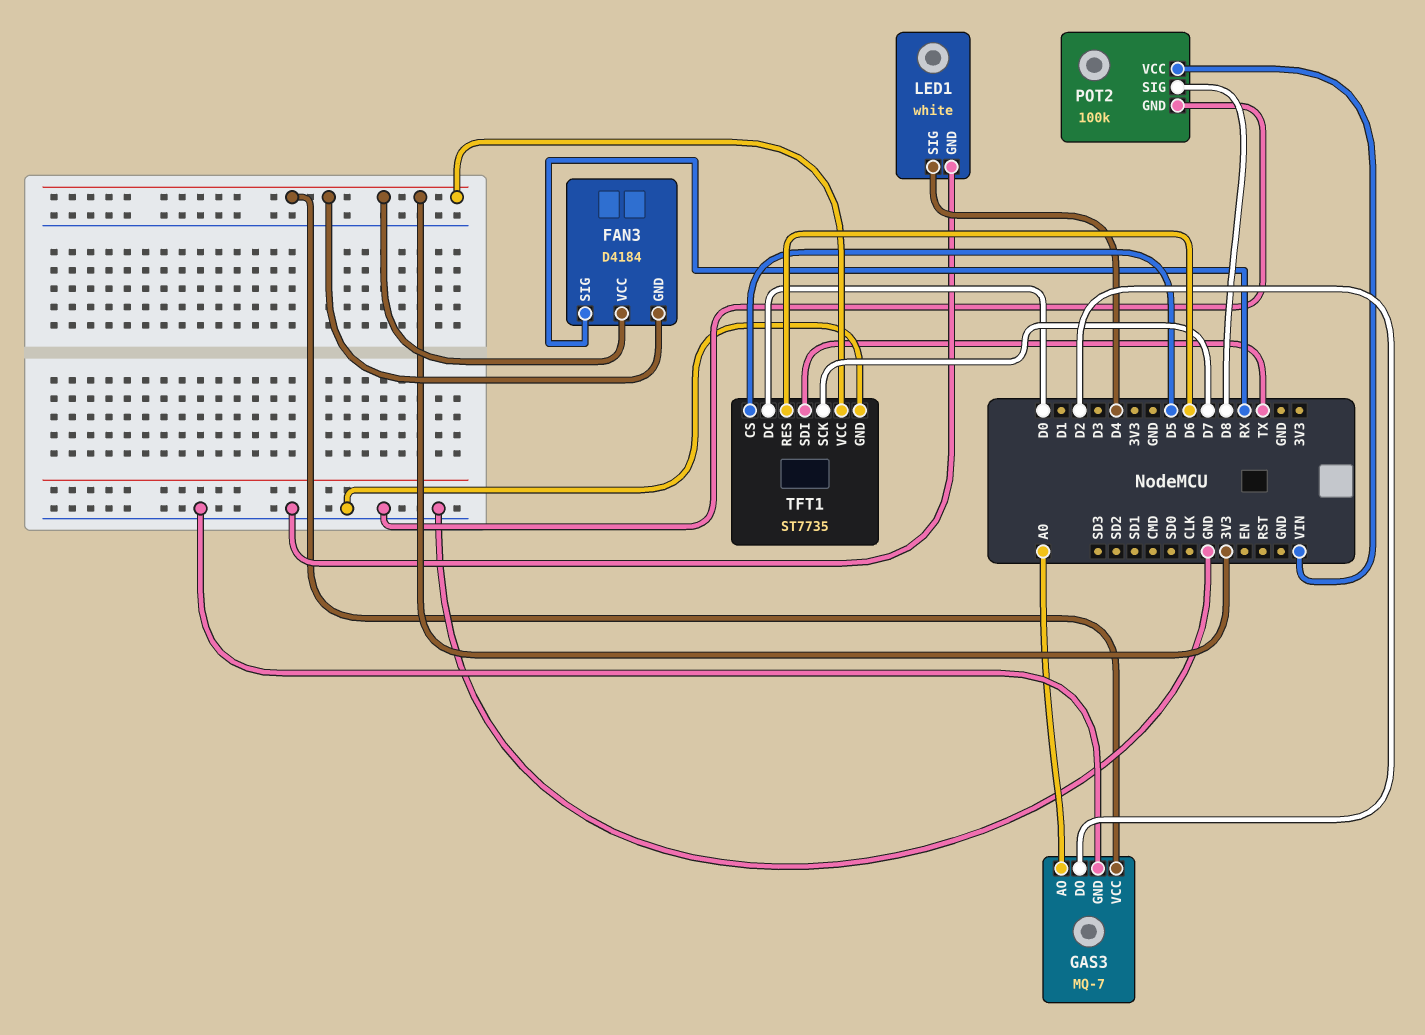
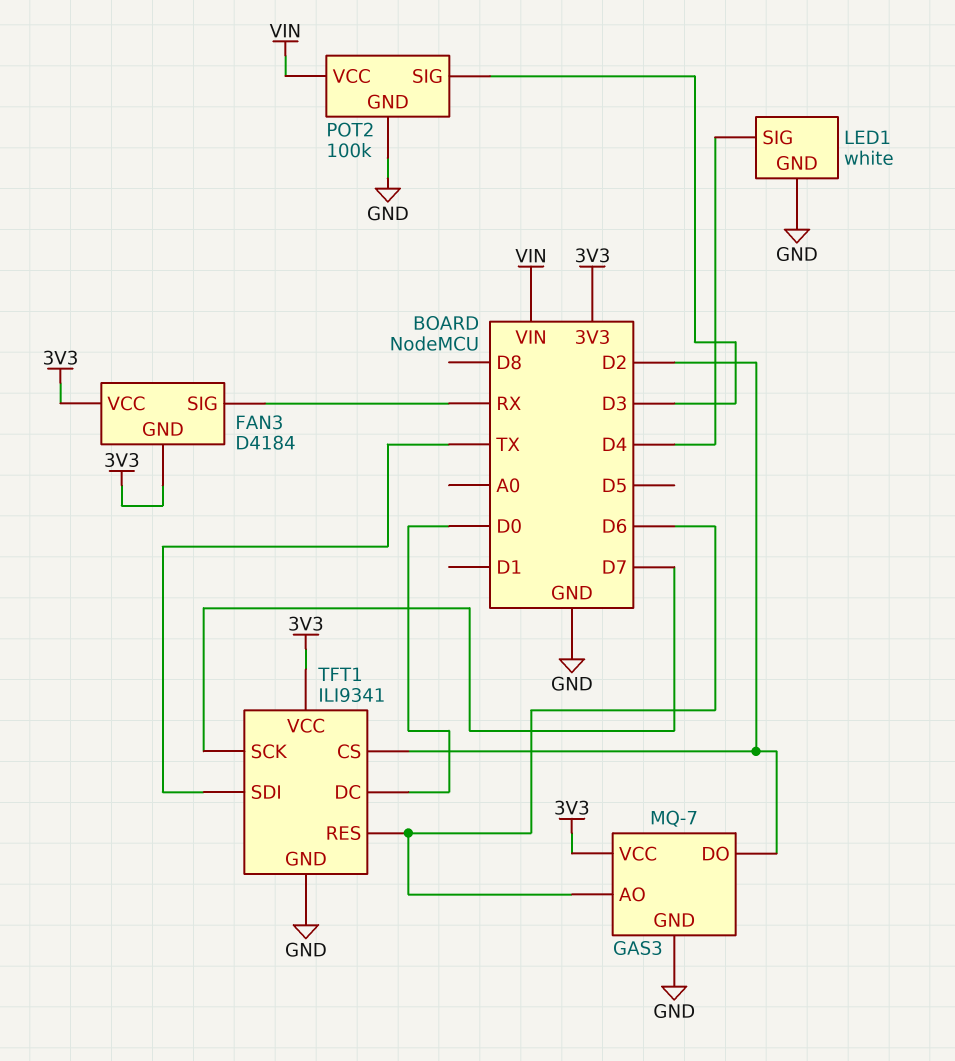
GAS3 pin AO: A0 -> D6
POT2 pin SIG: D8 -> D3
TFT1: ST7735 -> ILI9341
TFT1 pin CS: D5 -> D2

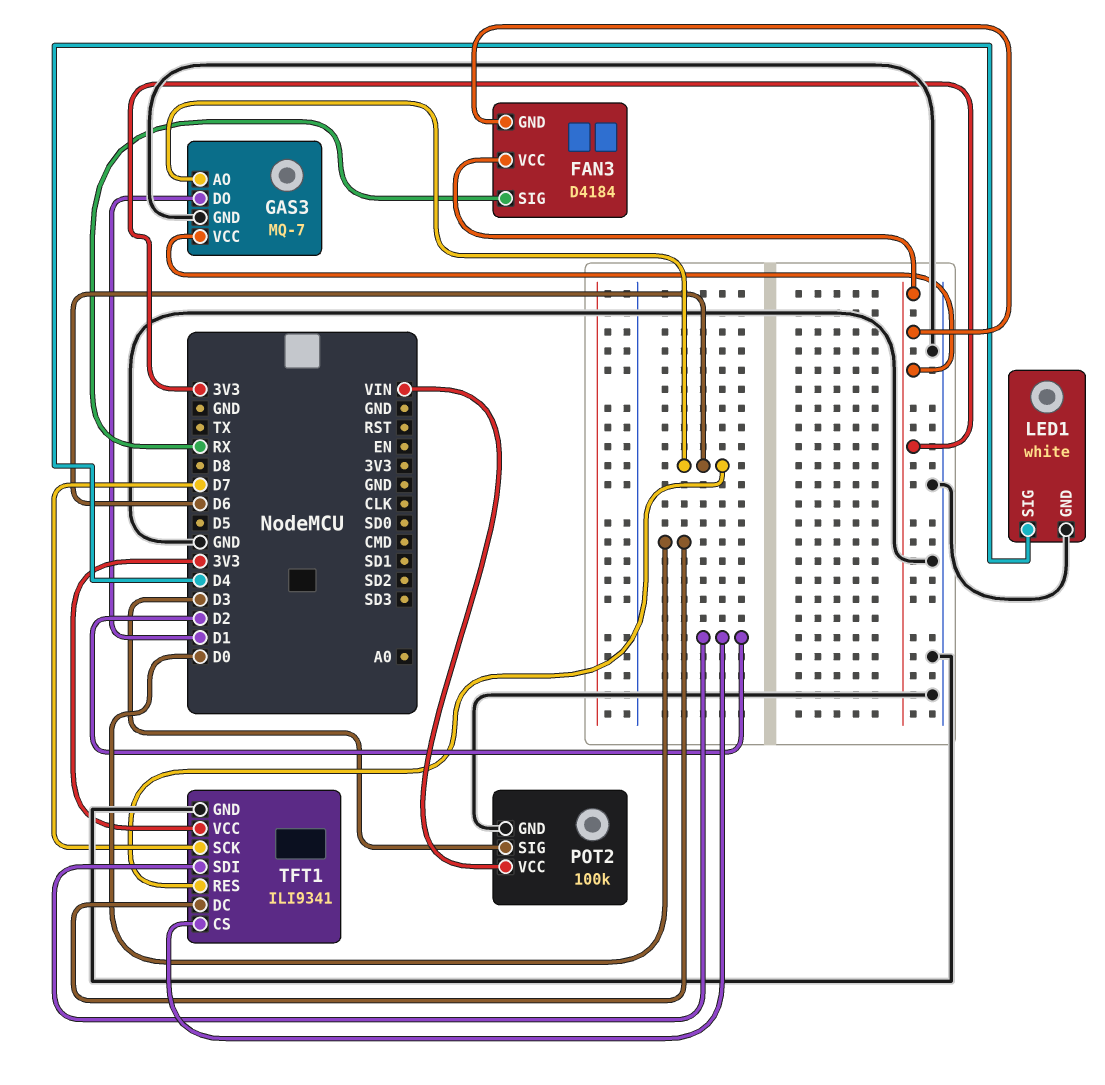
GAS3 pin DO: D2 -> D1
TFT1 pin SDI: TX -> D2

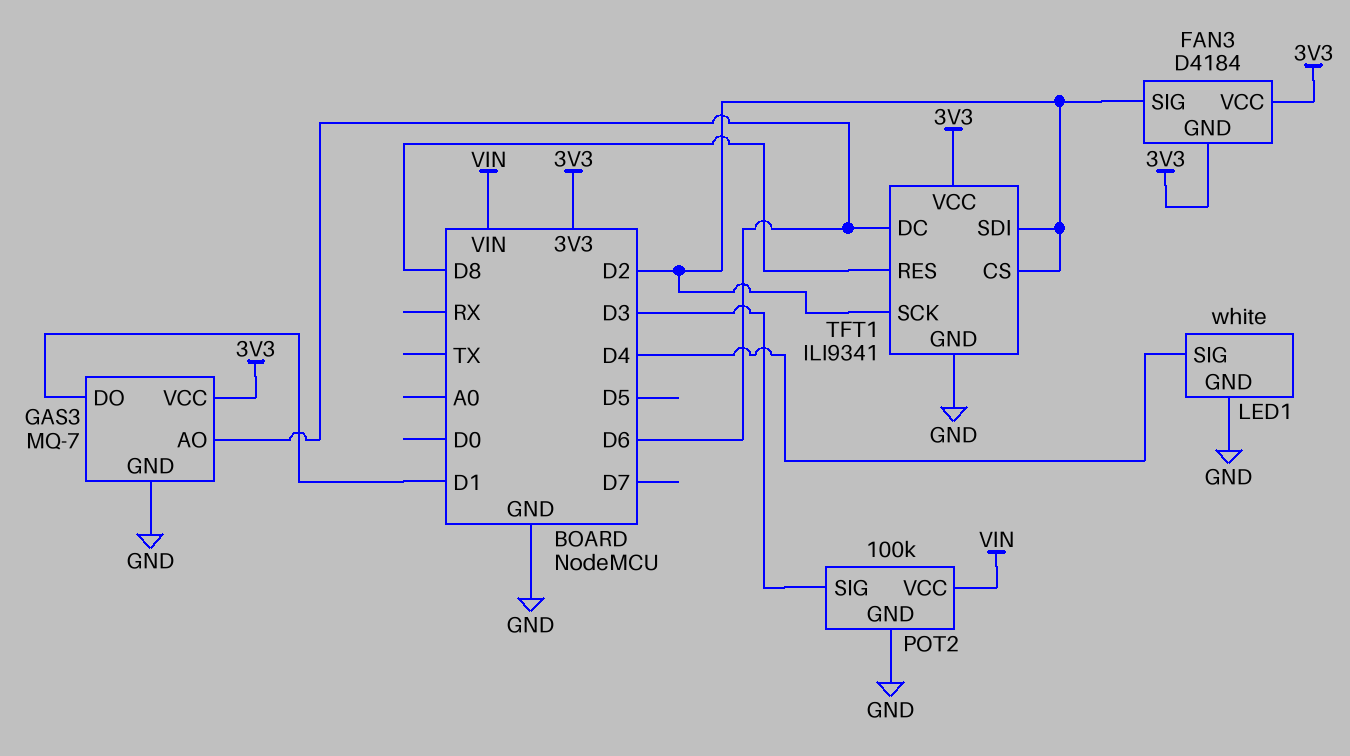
FAN3 pin SIG: RX -> D2
TFT1 pin DC: D0 -> D6
TFT1 pin RES: D6 -> D8
TFT1 pin SCK: D7 -> D2

